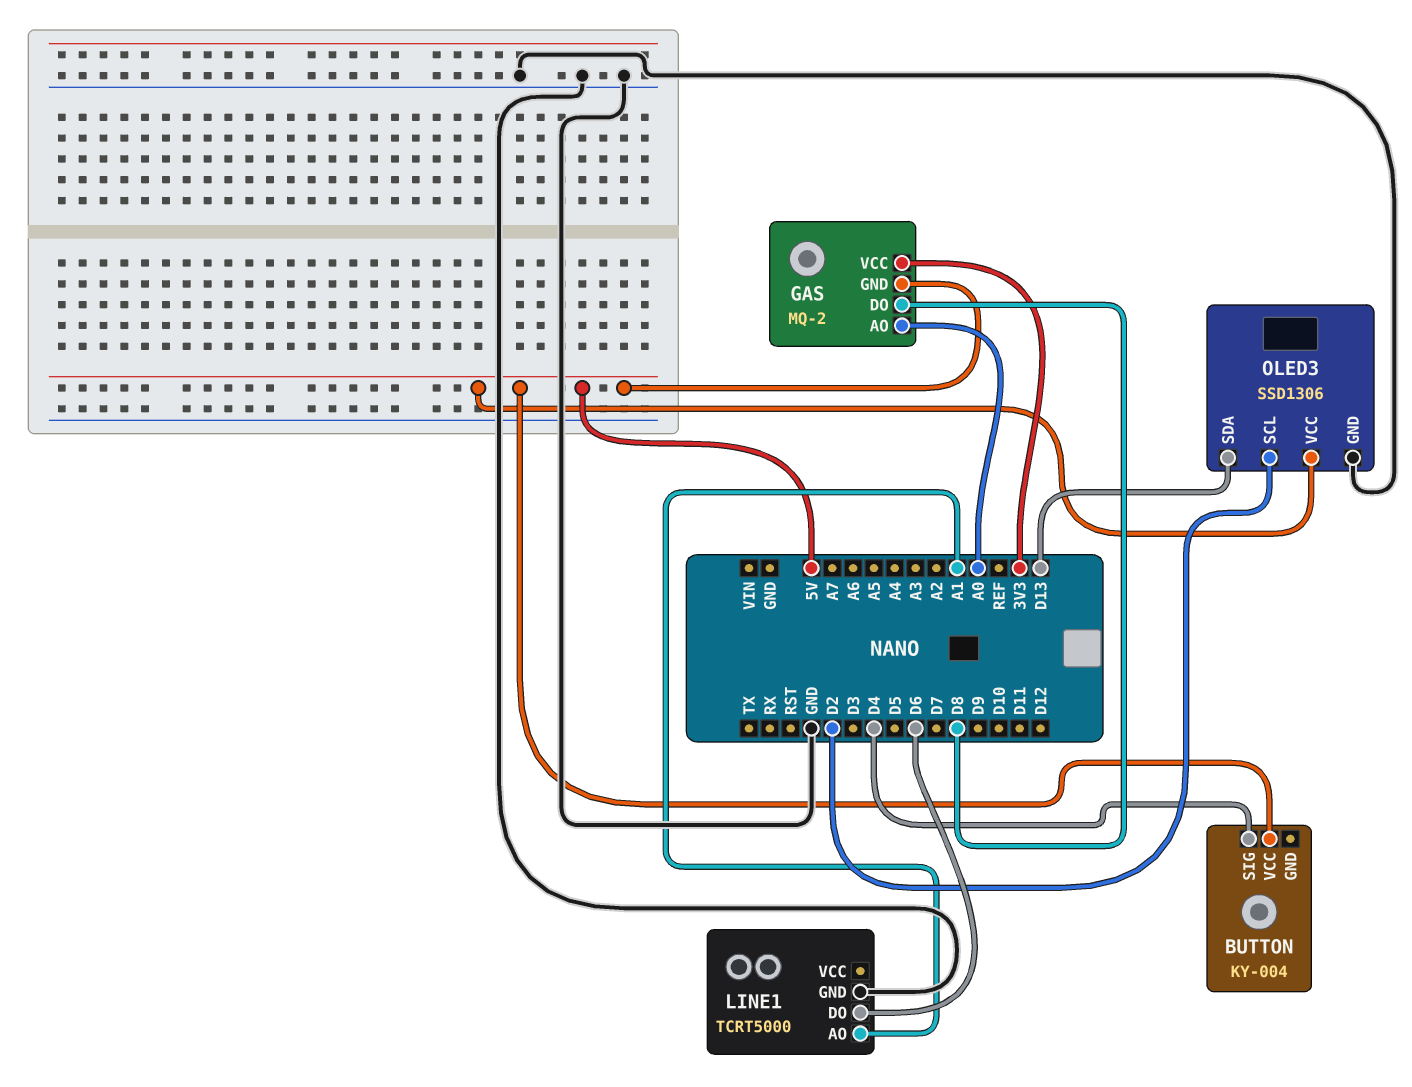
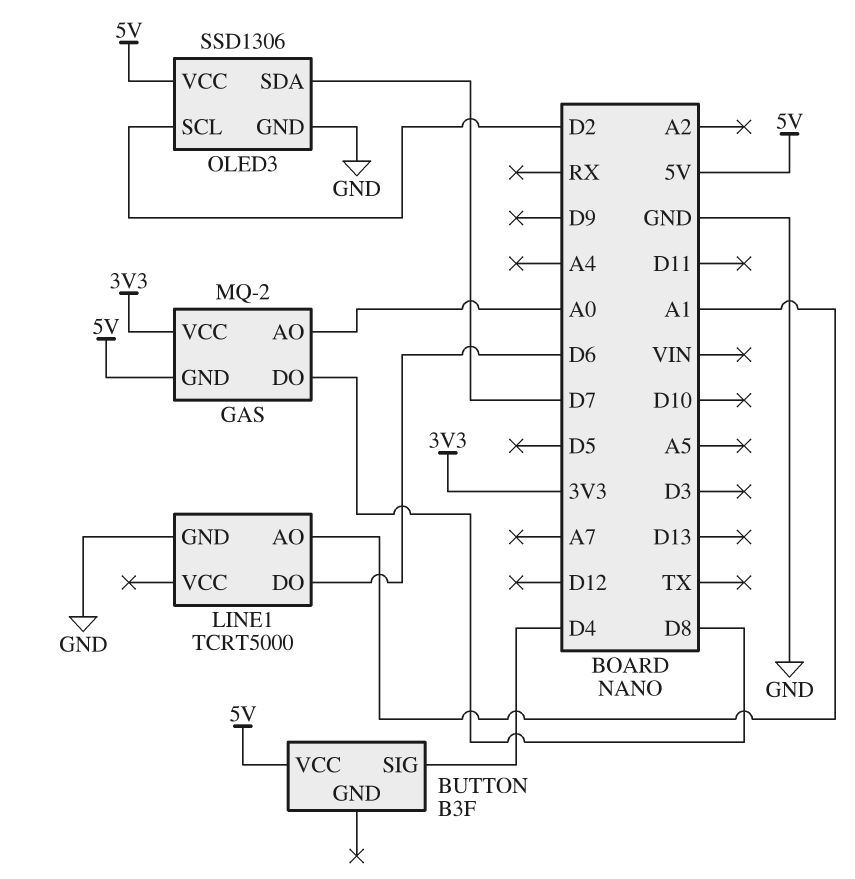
BUTTON: KY-004 -> B3F
OLED3 pin SDA: D13 -> D7

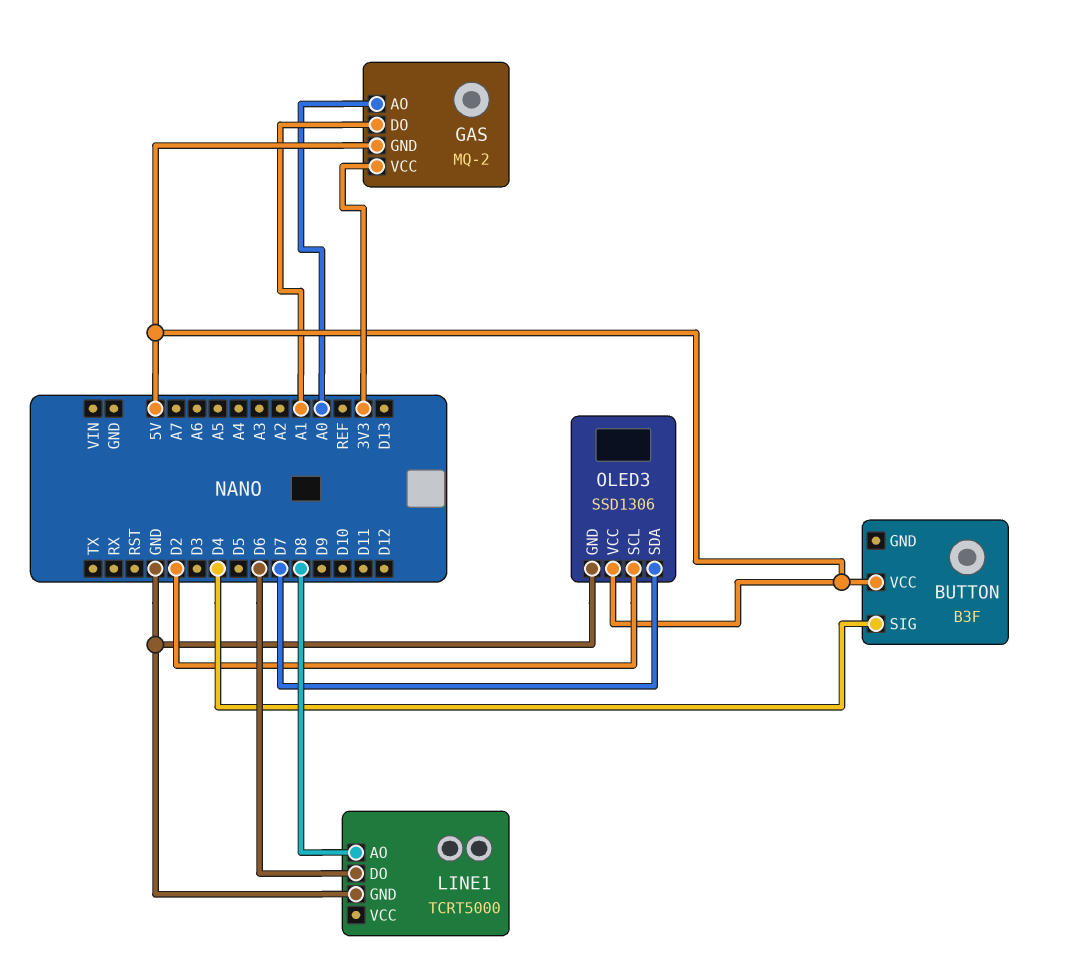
GAS pin DO: D8 -> A1
LINE1 pin AO: A1 -> D8

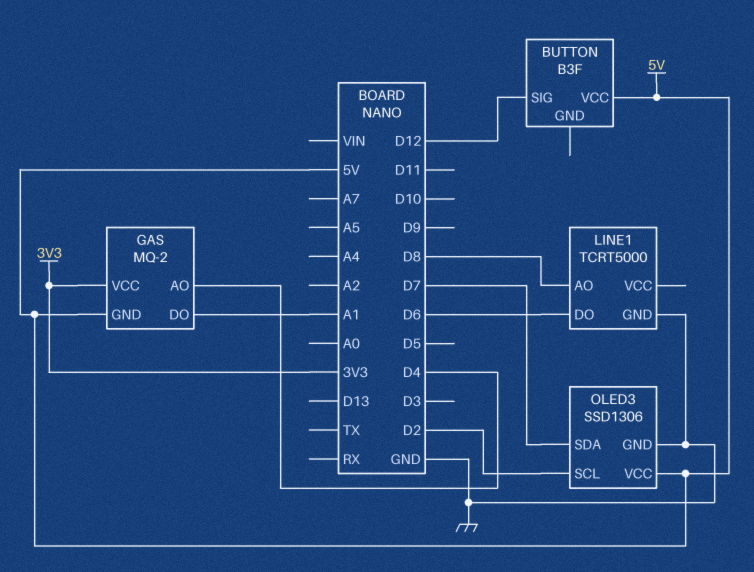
BUTTON pin SIG: D4 -> D12
GAS pin AO: A0 -> D4

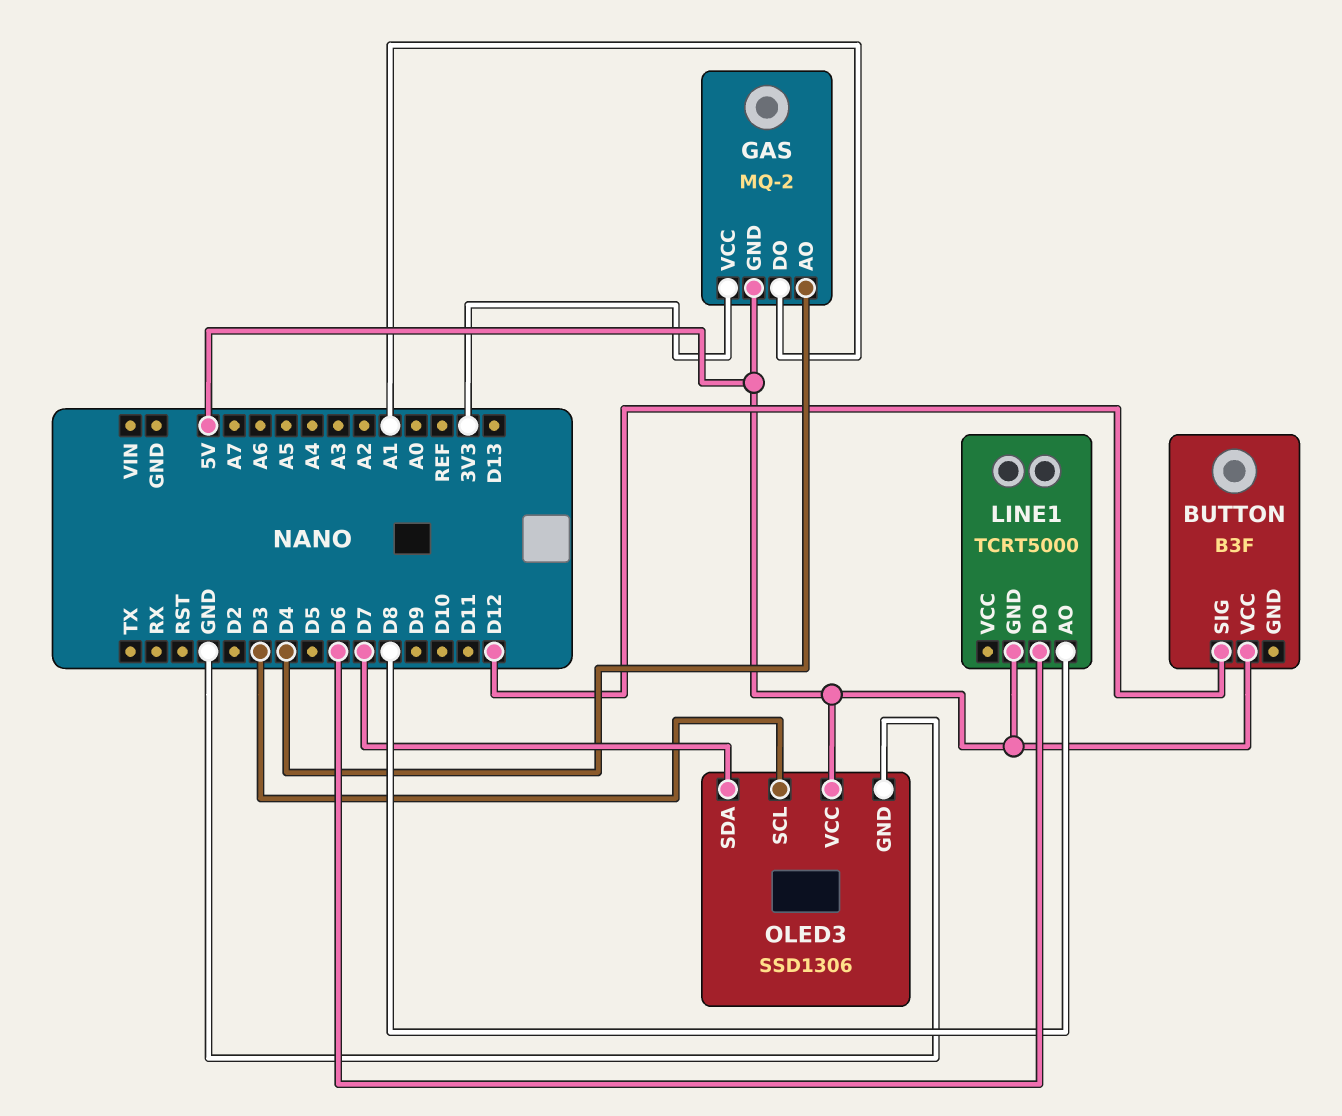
LINE1 pin GND: GND -> 5V
OLED3 pin SCL: D2 -> D3

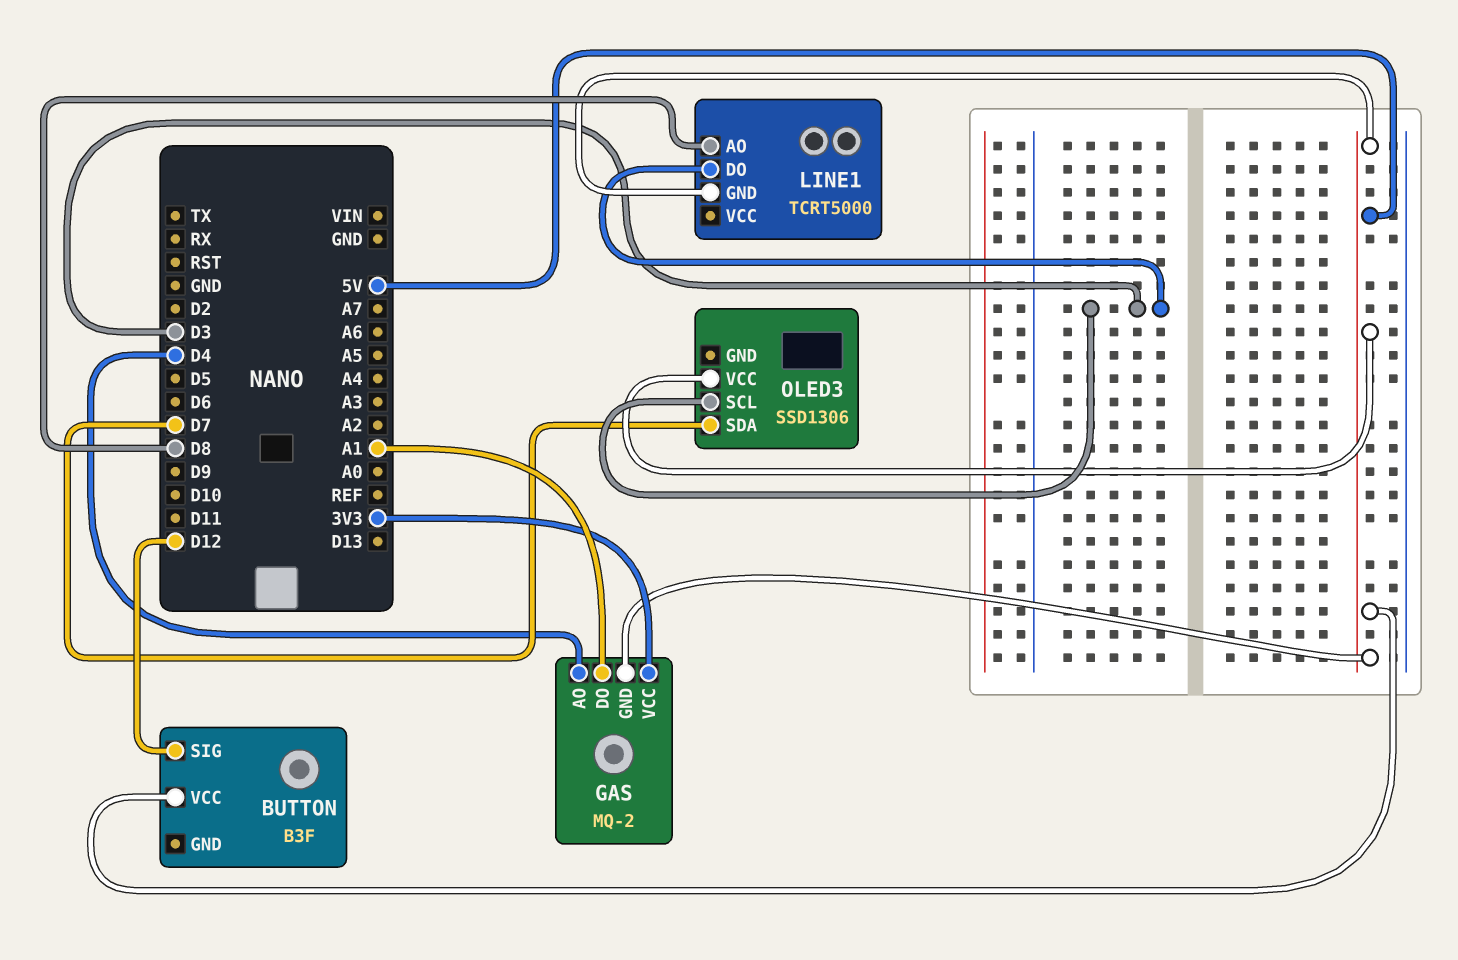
LINE1 pin DO: D6 -> D3
OLED3 pin GND: GND -> none

